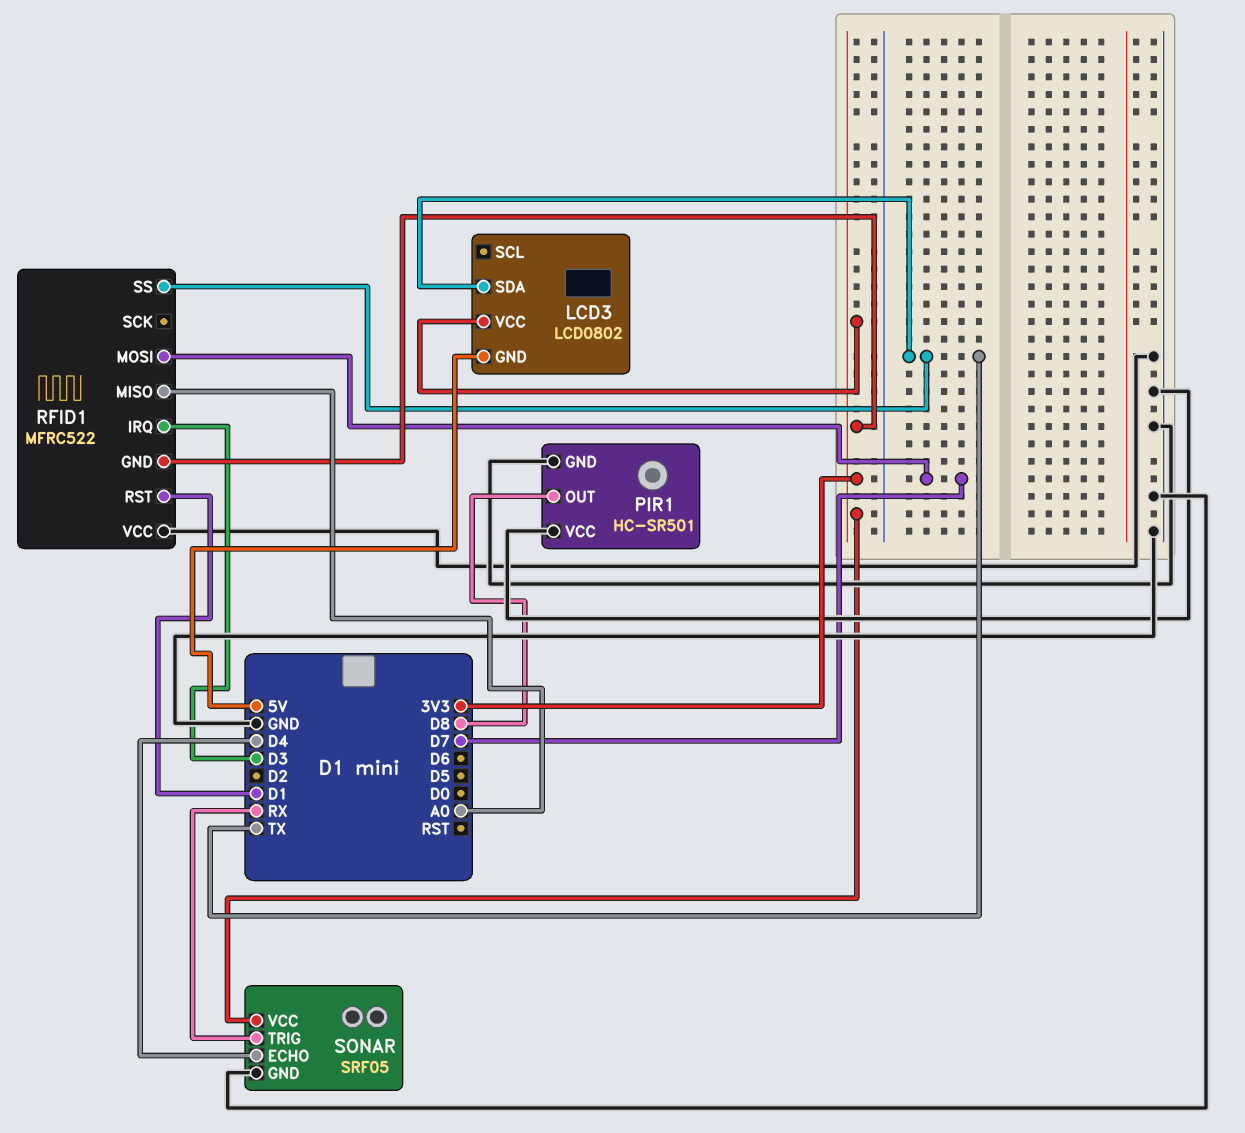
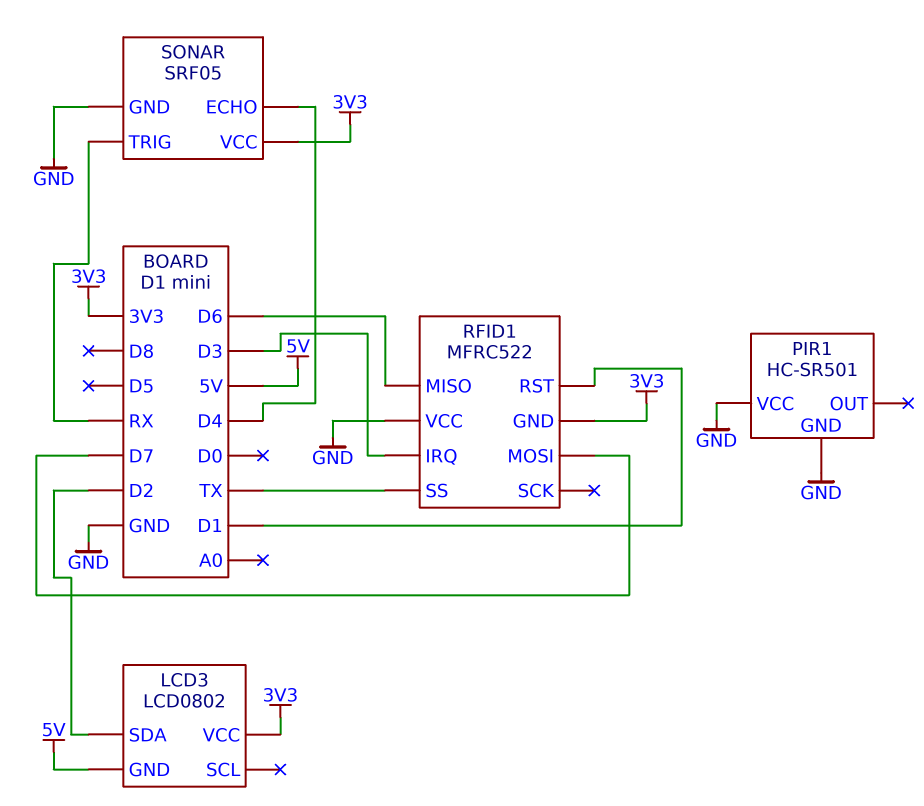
LCD3 pin SDA: TX -> D2
PIR1 pin OUT: D8 -> none
RFID1 pin MISO: A0 -> D6

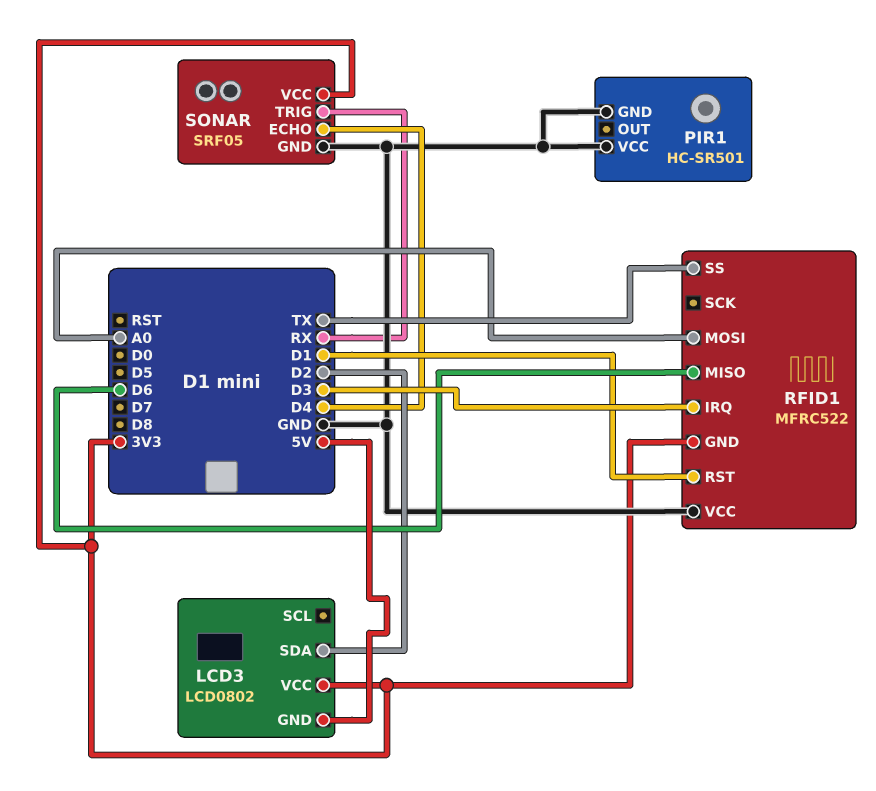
RFID1 pin MOSI: D7 -> A0

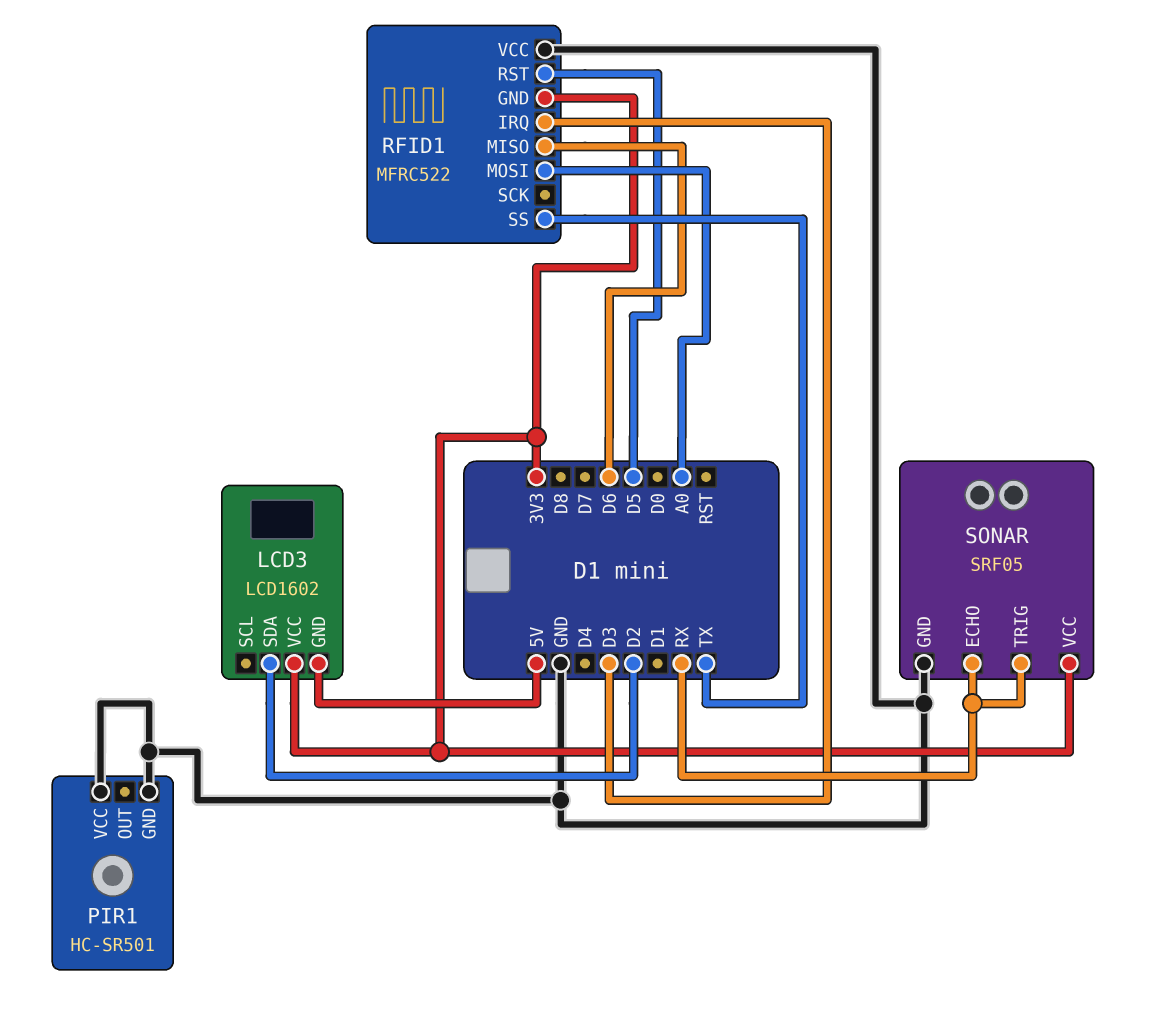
LCD3: LCD0802 -> LCD1602
RFID1 pin RST: D1 -> D5
SONAR pin ECHO: D4 -> RX

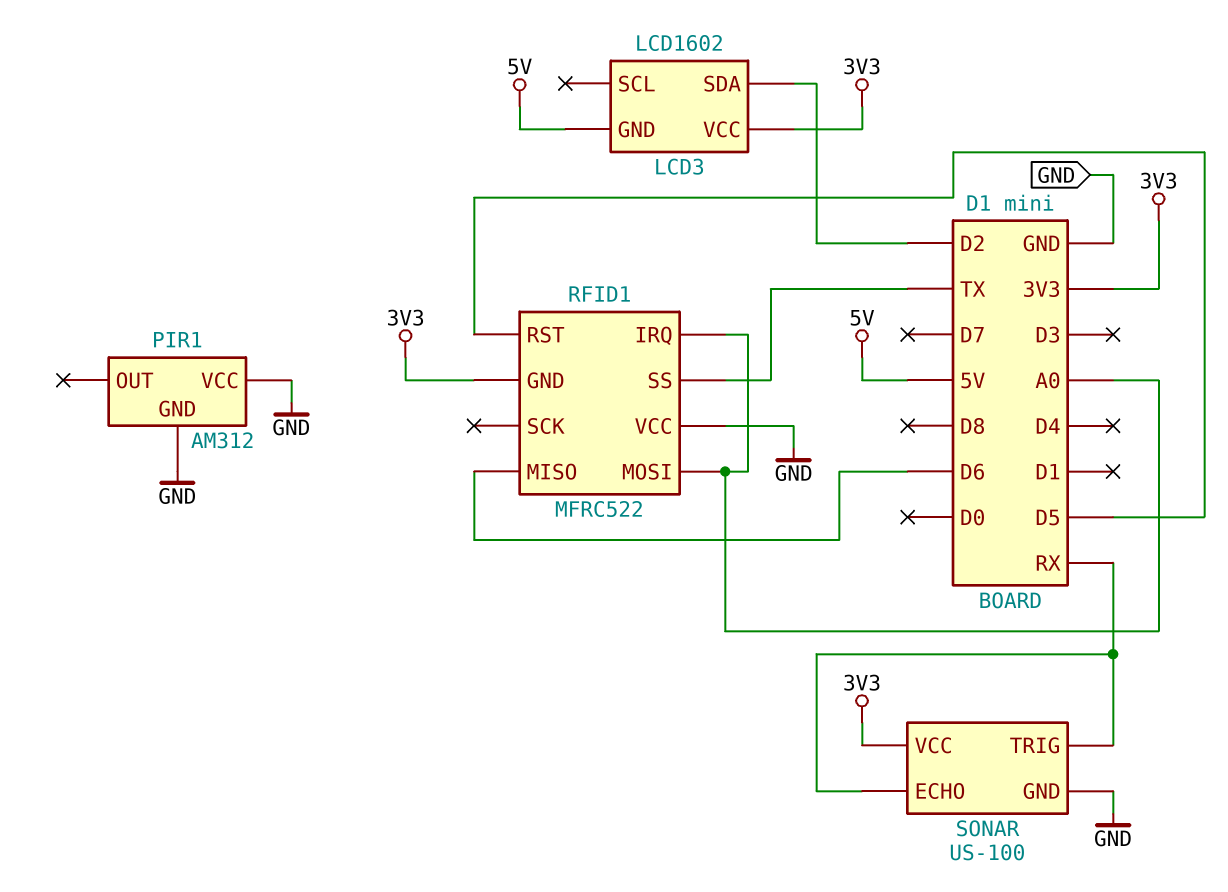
PIR1: HC-SR501 -> AM312
RFID1 pin IRQ: D3 -> A0
SONAR: SRF05 -> US-100

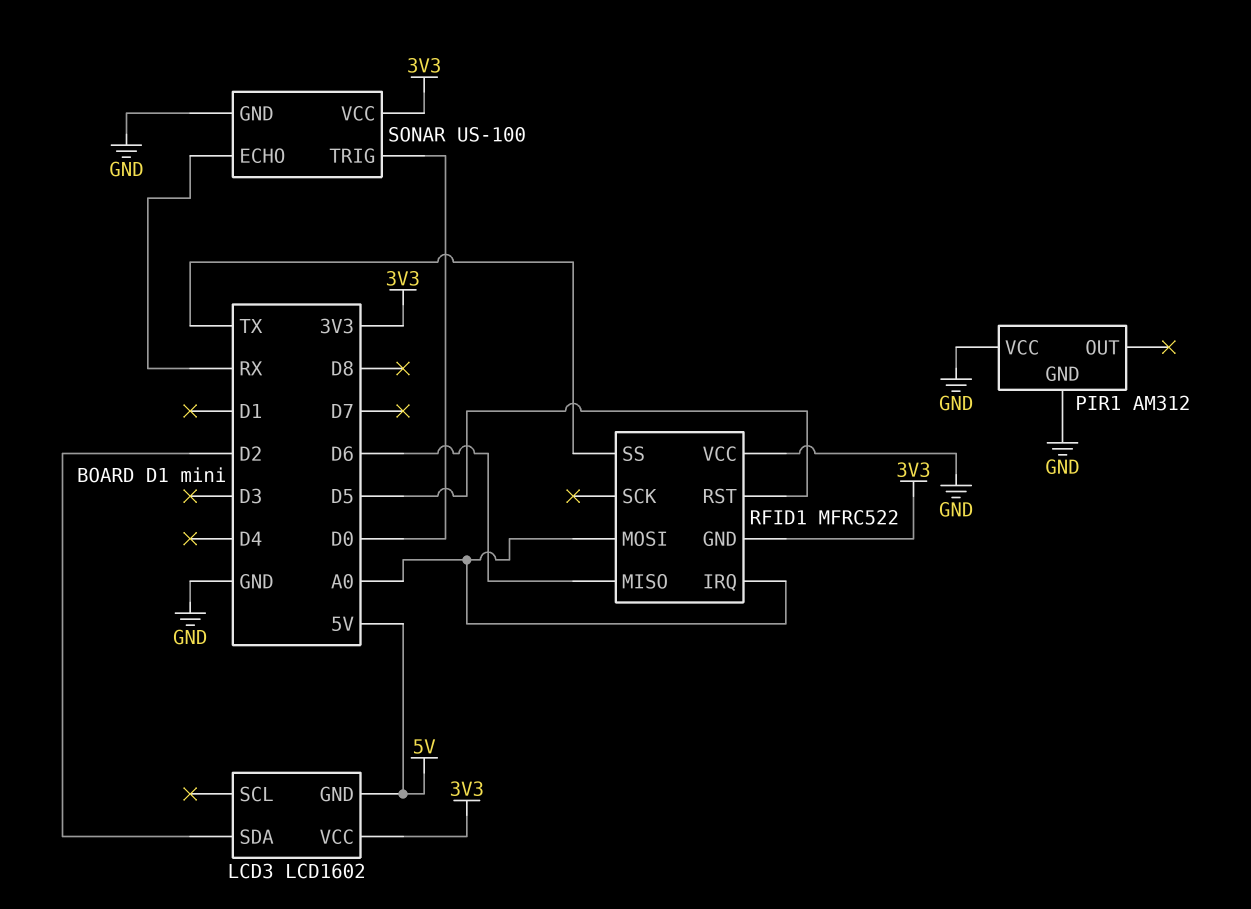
SONAR pin TRIG: RX -> D0

